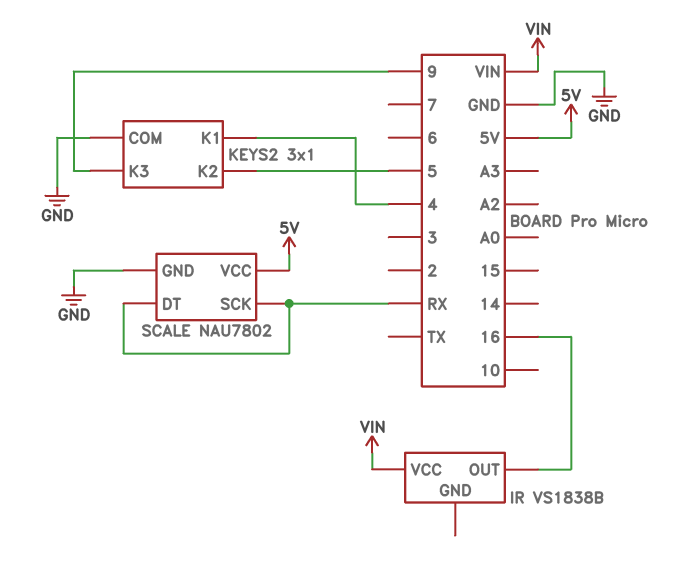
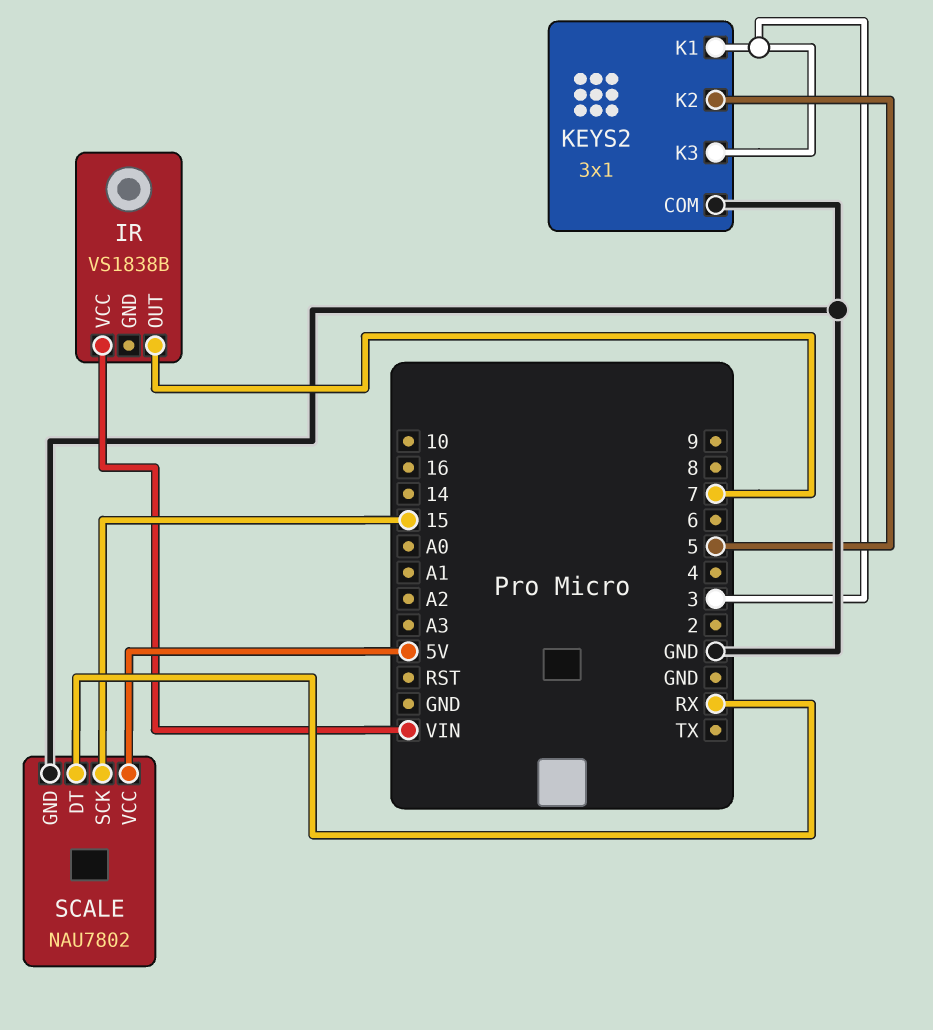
IR pin OUT: 16 -> 7
KEYS2 pin K1: 4 -> 3
KEYS2 pin K3: 9 -> 3
SCALE pin SCK: RX -> 15

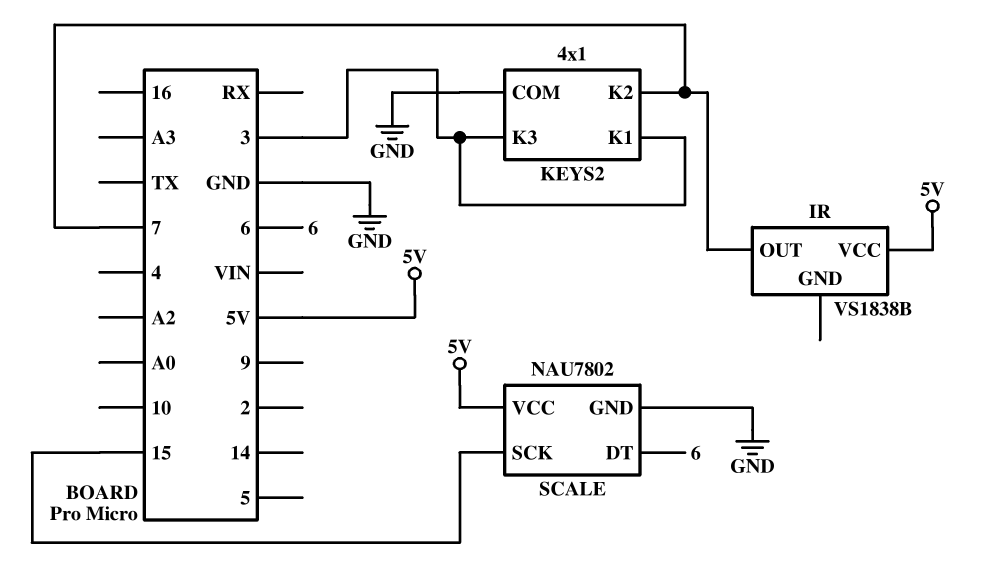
IR pin VCC: VIN -> 5V
KEYS2: 3x1 -> 4x1
KEYS2 pin K2: 5 -> 7
SCALE pin DT: RX -> 6

